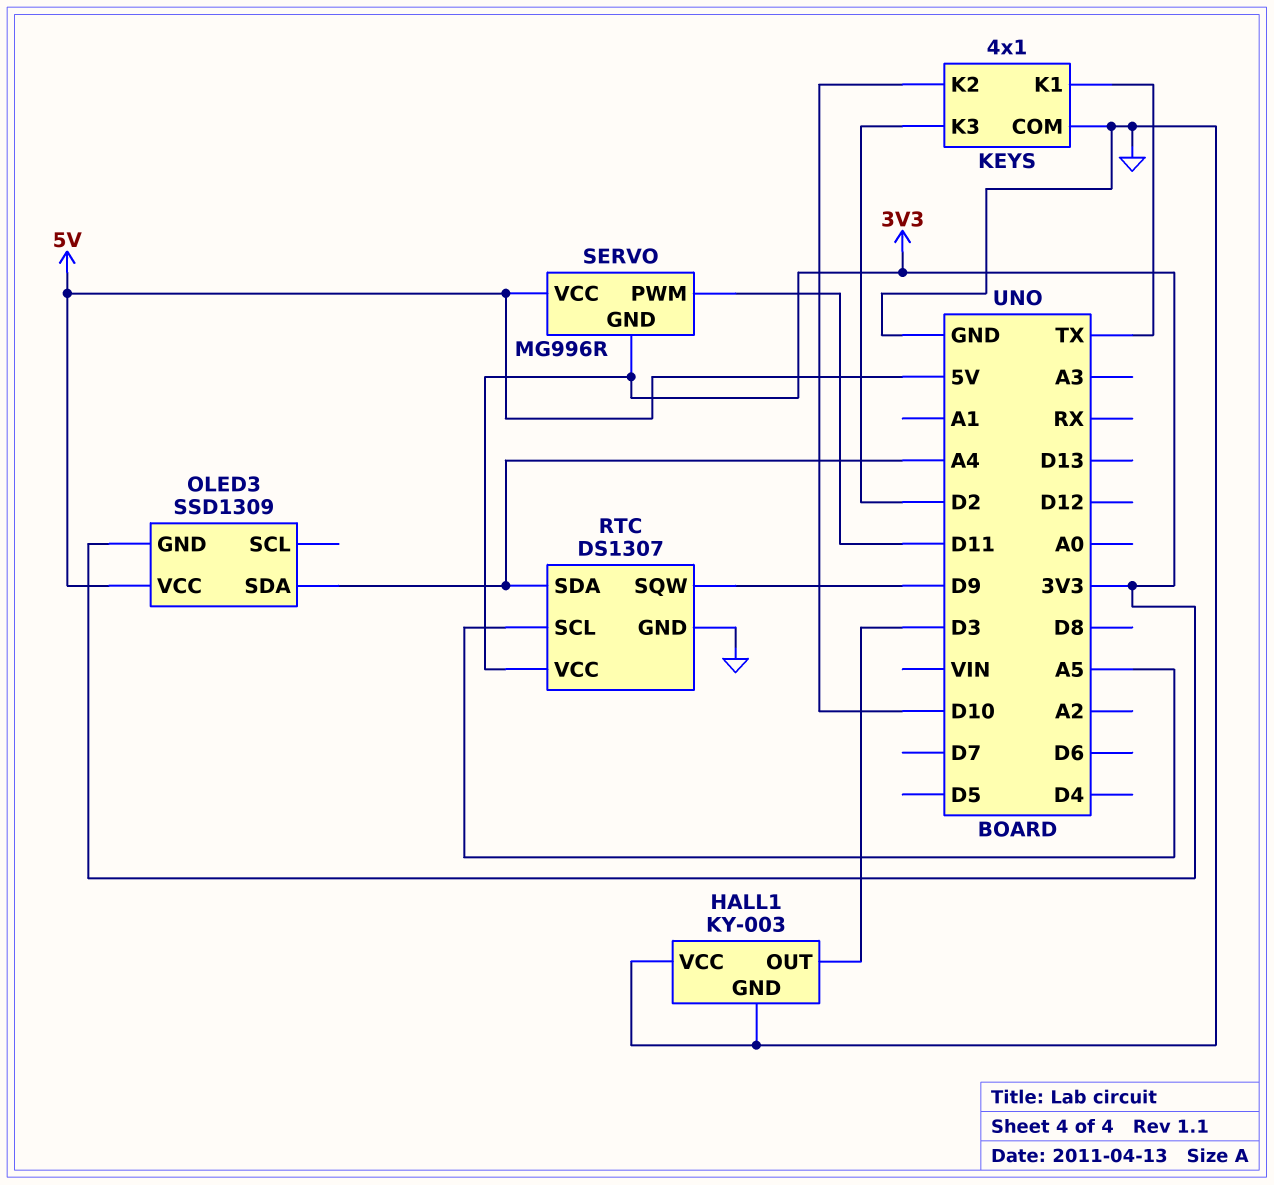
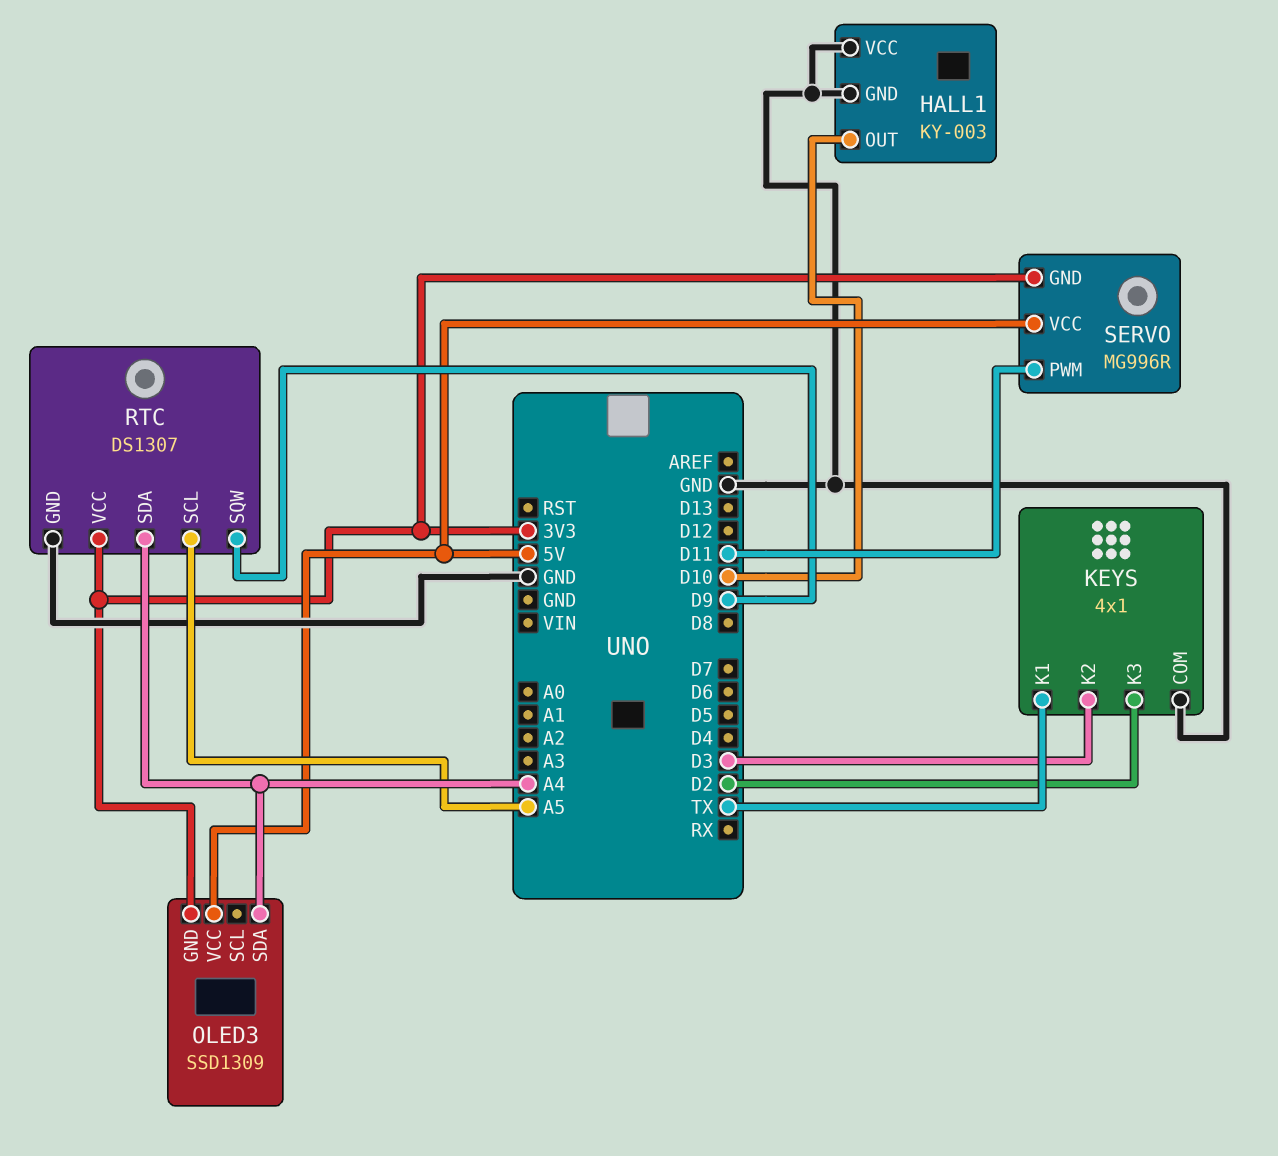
HALL1 pin OUT: D3 -> D10
KEYS pin K2: D10 -> D3

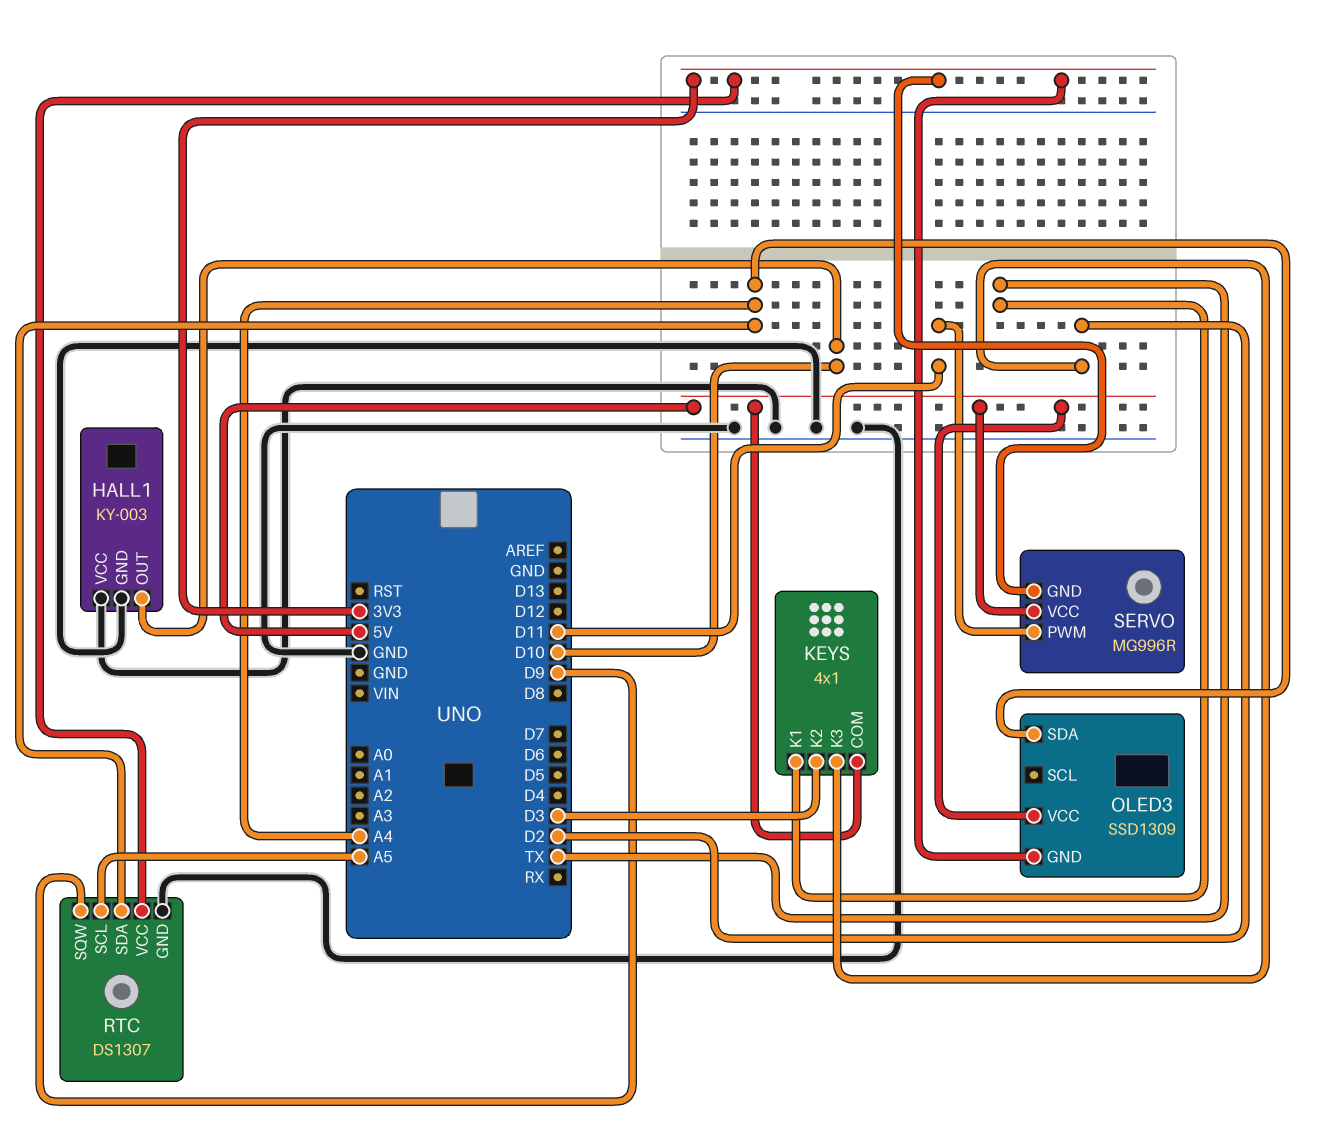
KEYS pin COM: GND -> 5V

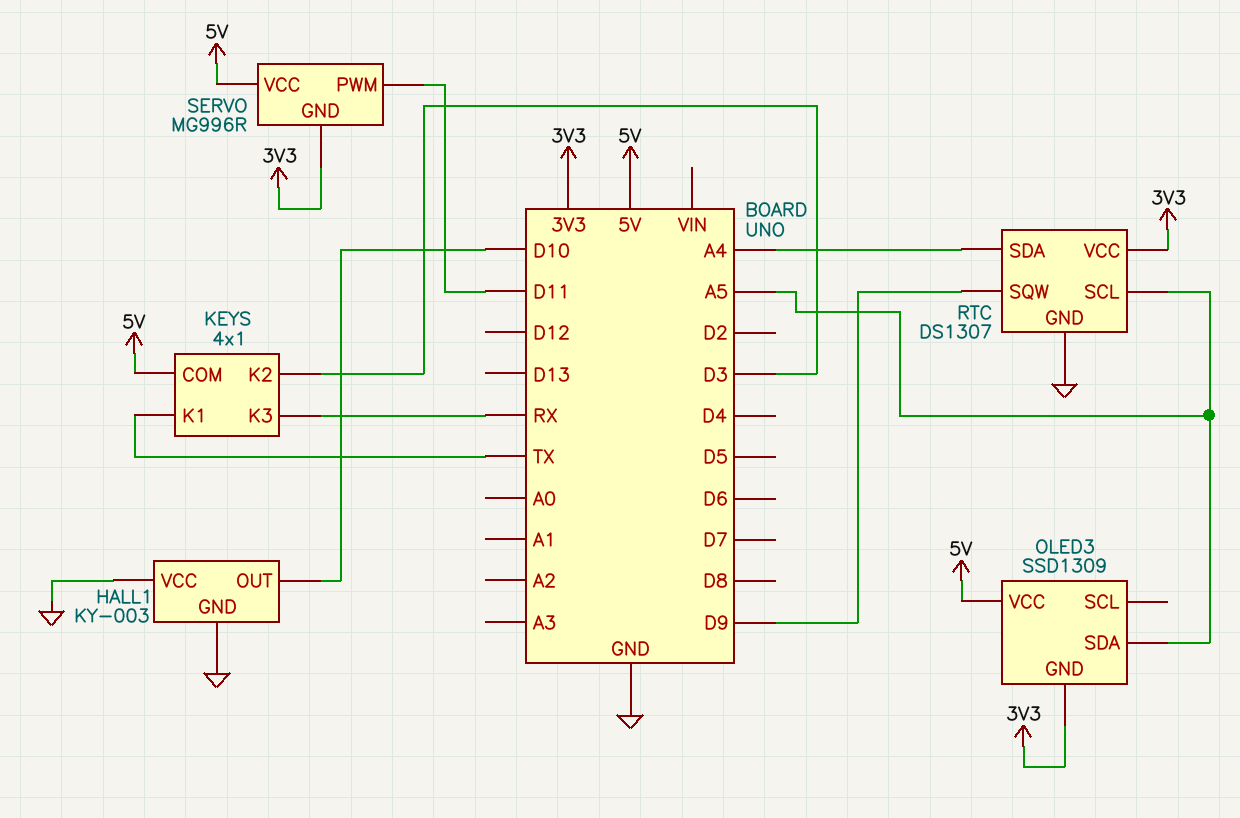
KEYS pin K3: D2 -> RX
OLED3 pin SDA: A4 -> A5

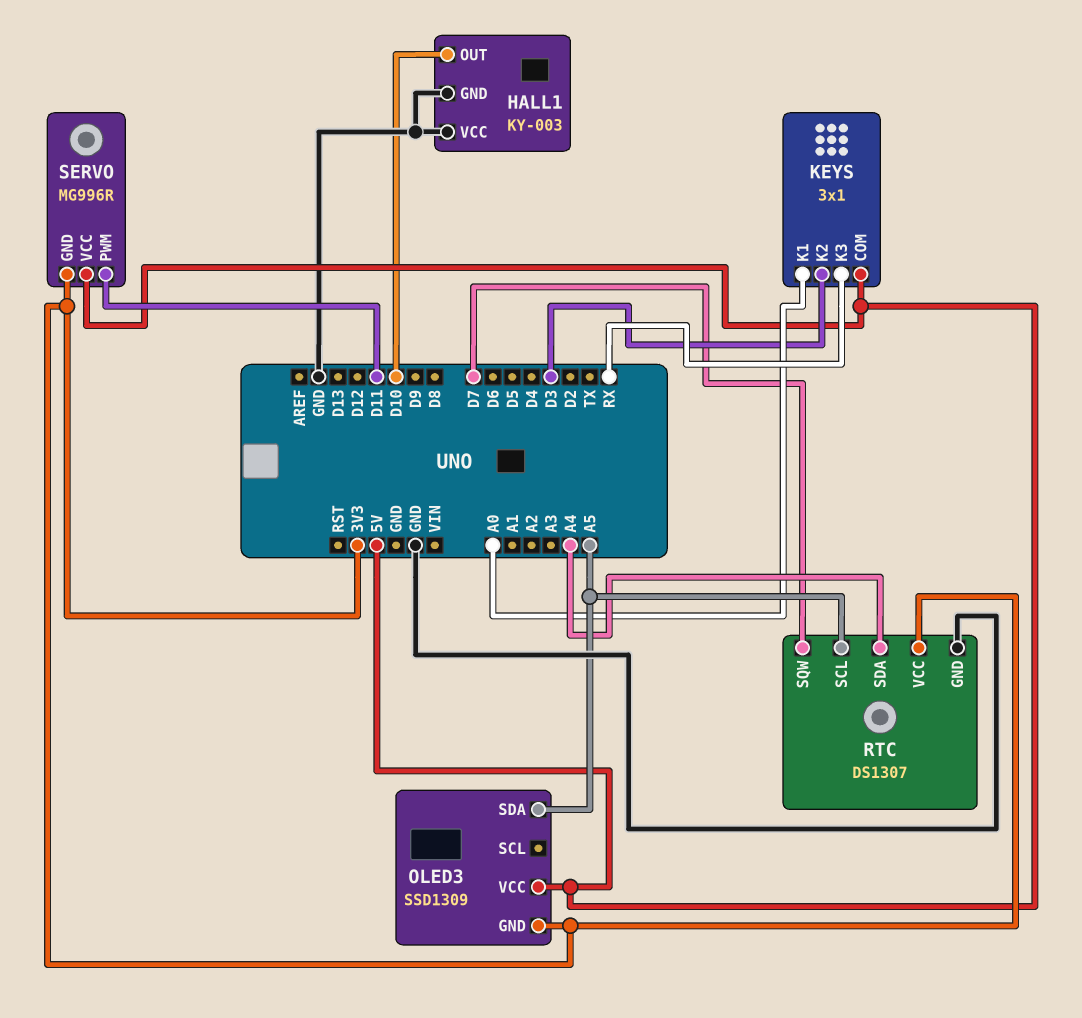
KEYS: 4x1 -> 3x1
KEYS pin K1: TX -> A0
RTC pin SQW: D9 -> D7

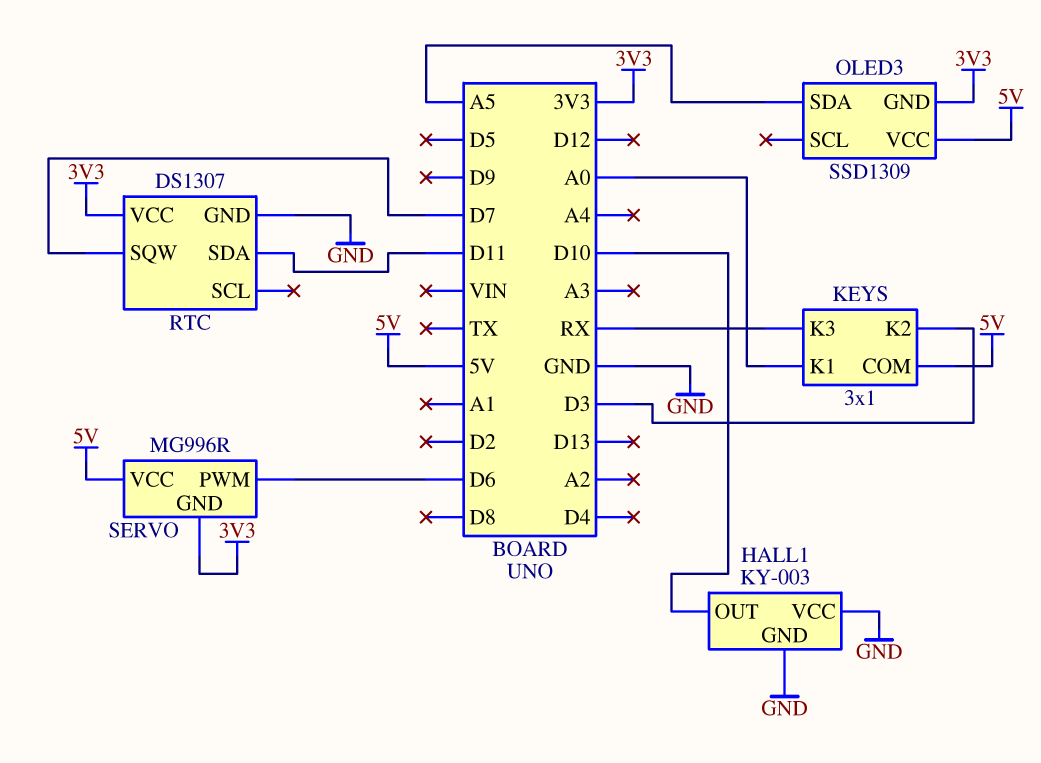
RTC pin SCL: A5 -> none
RTC pin SDA: A4 -> D11
SERVO pin PWM: D11 -> D6

